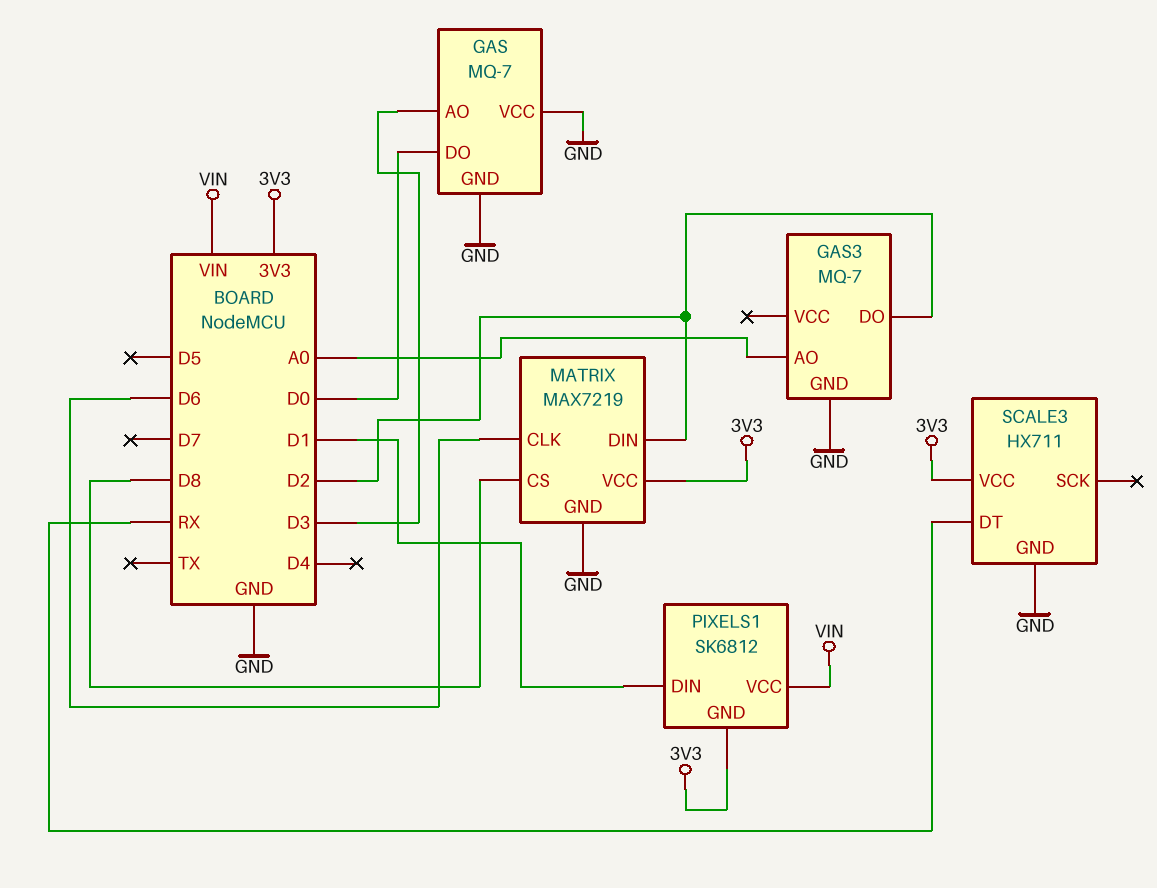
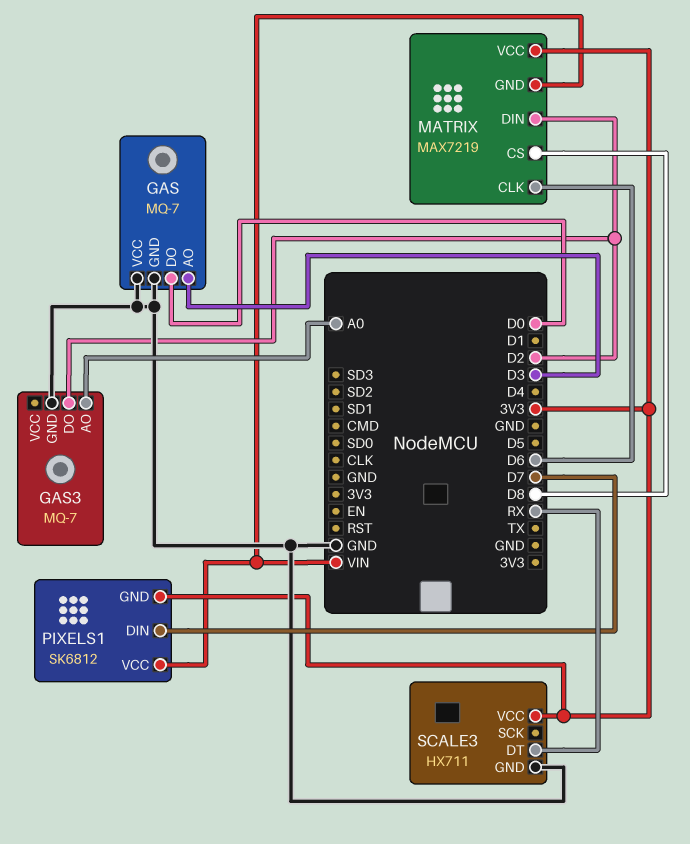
MATRIX pin GND: GND -> VIN
PIXELS1 pin DIN: D1 -> D7

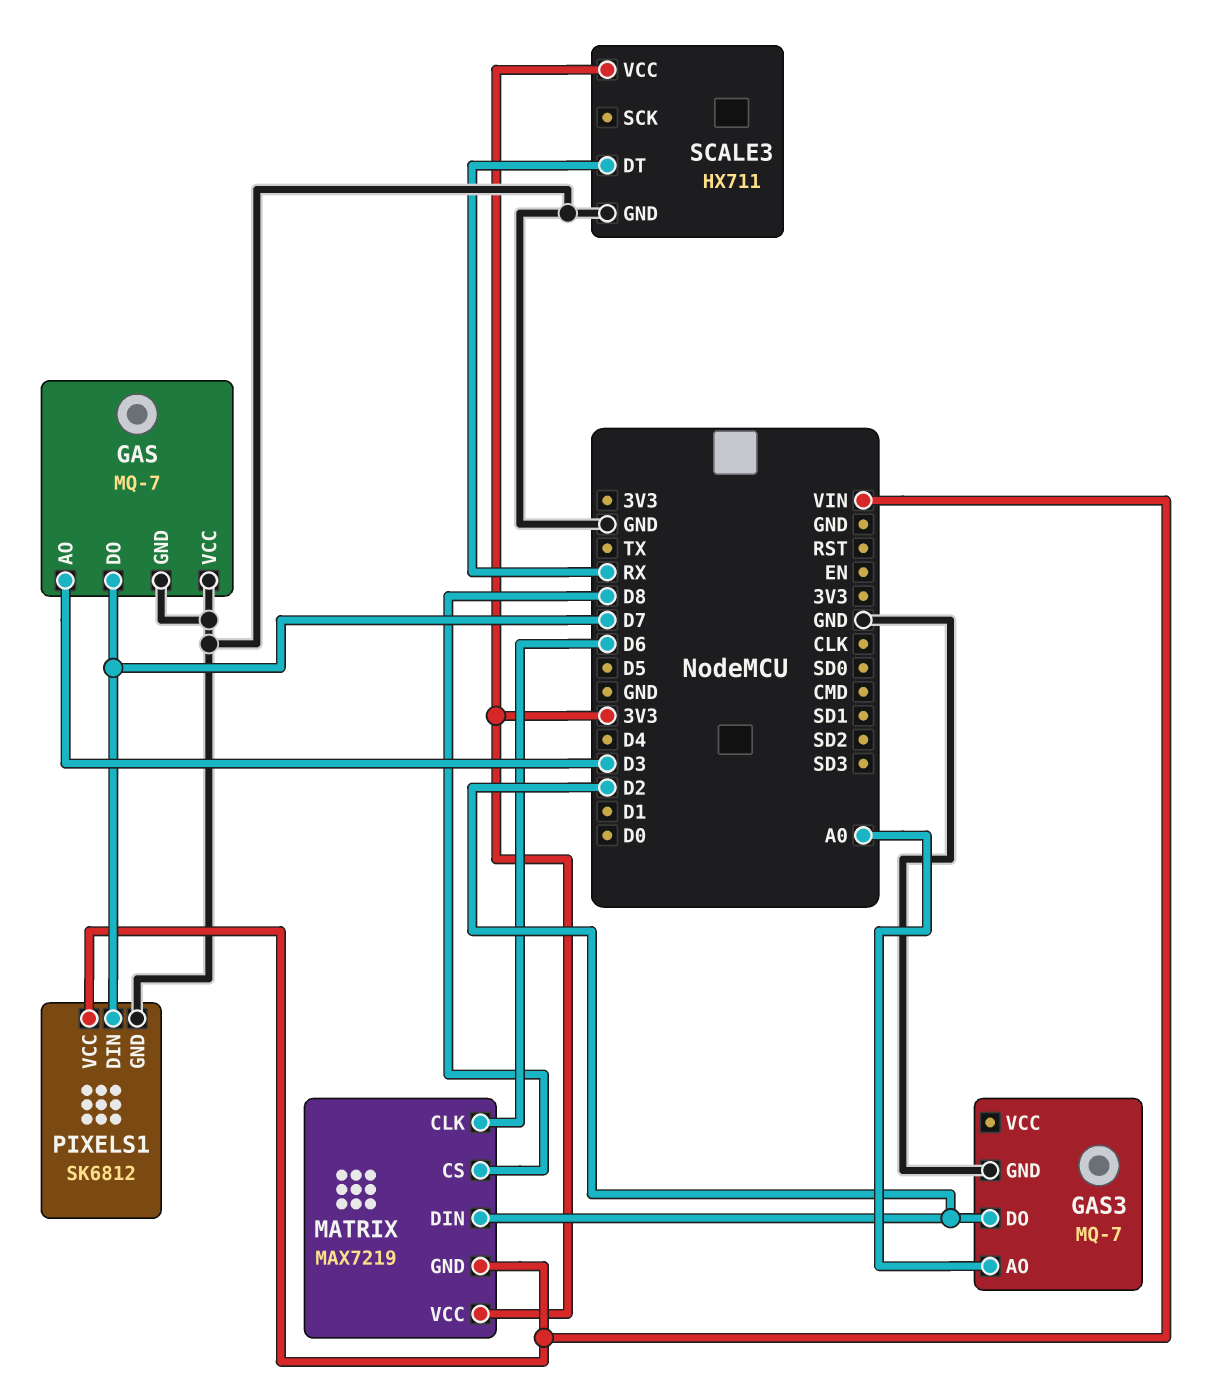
GAS pin DO: D0 -> D7
PIXELS1 pin GND: 3V3 -> GND

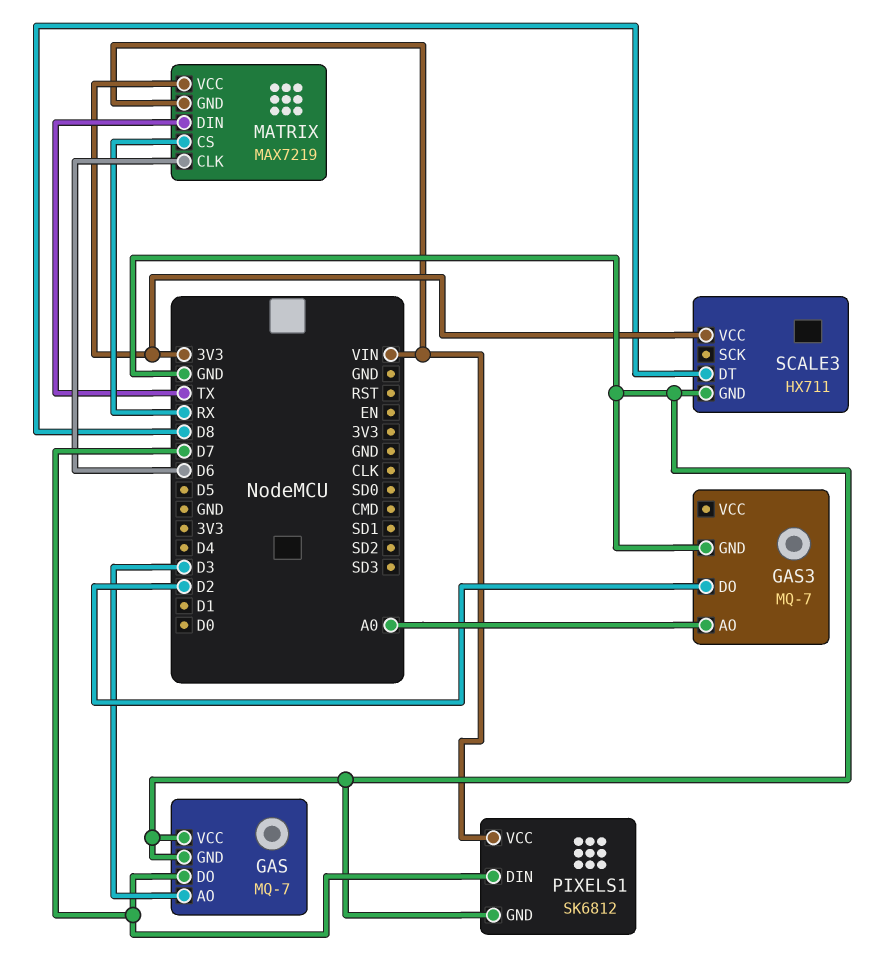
MATRIX pin CS: D8 -> RX
MATRIX pin DIN: D2 -> TX
SCALE3 pin DT: RX -> D8

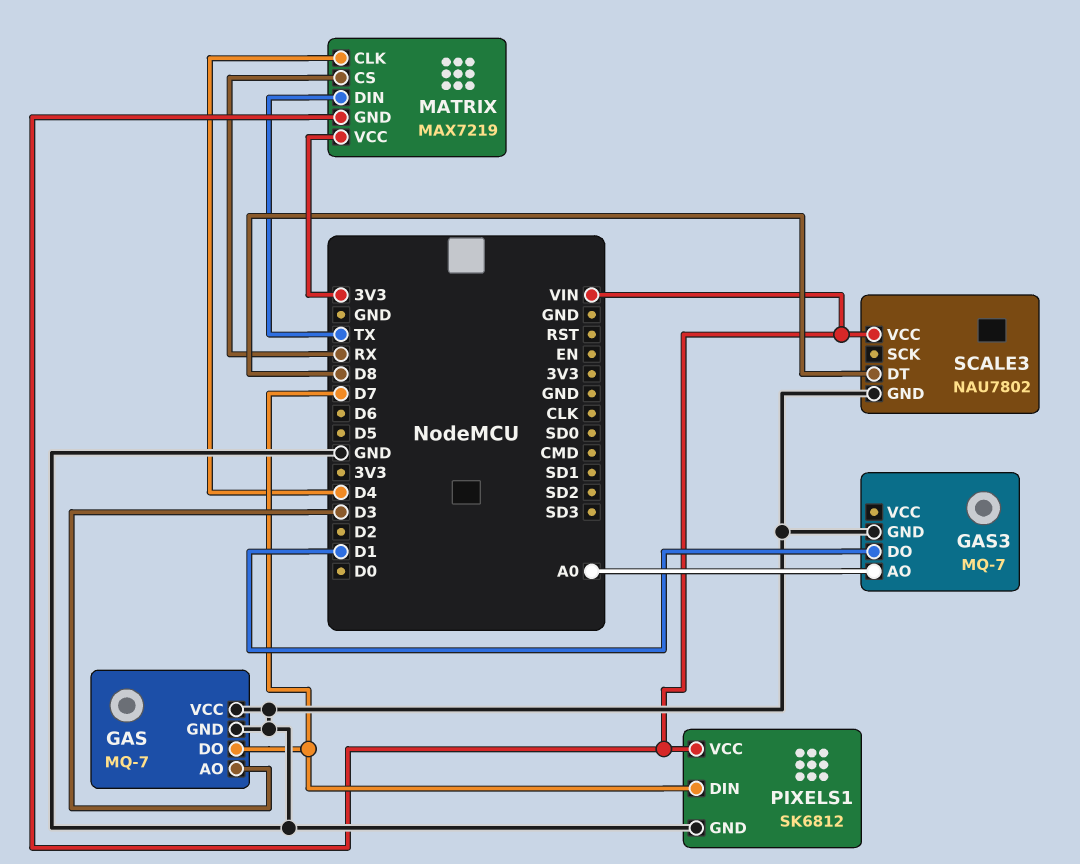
GAS3 pin DO: D2 -> D1
MATRIX pin CLK: D6 -> D4
SCALE3: HX711 -> NAU7802
SCALE3 pin VCC: 3V3 -> VIN

